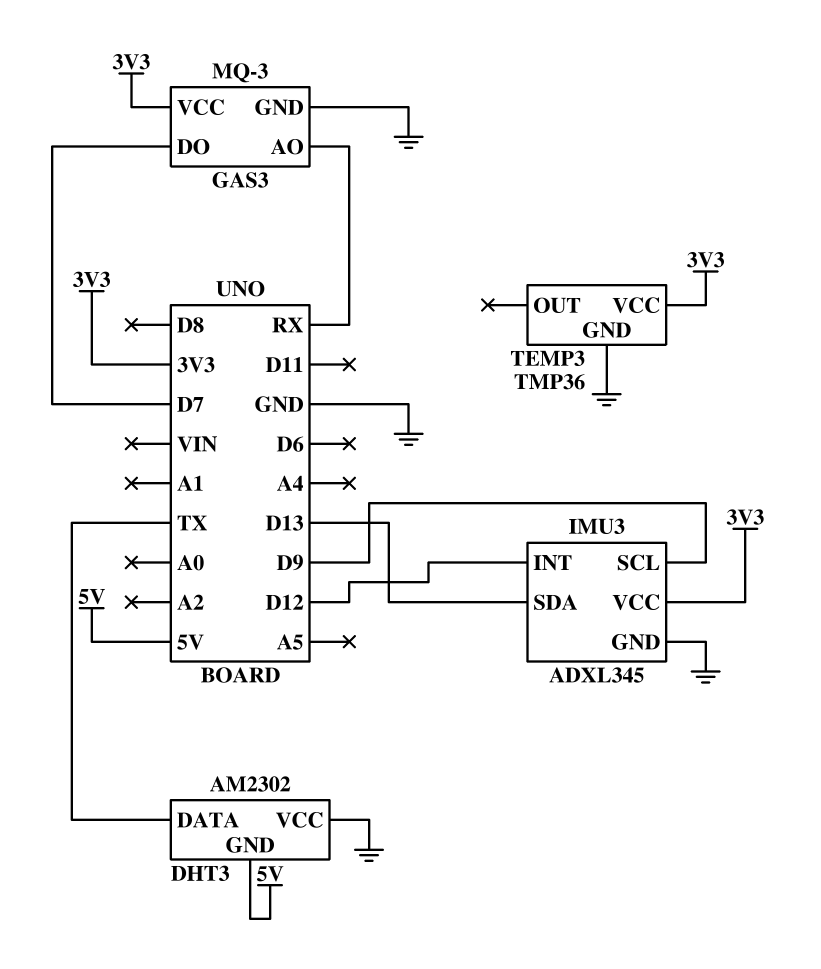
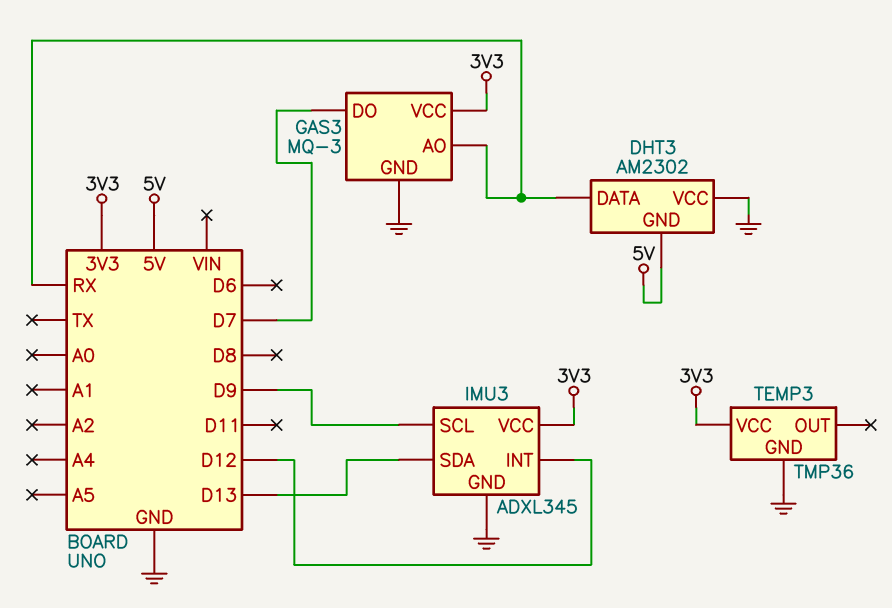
DHT3 pin DATA: TX -> RX

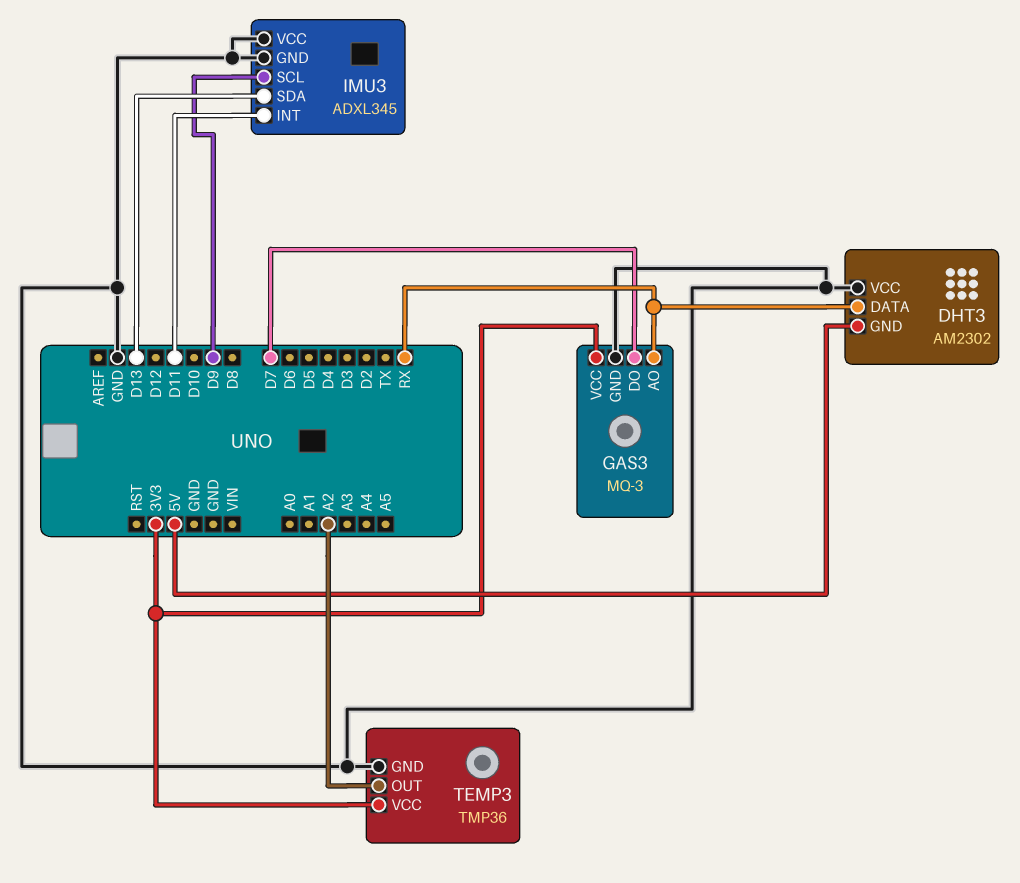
IMU3 pin INT: D12 -> D11
IMU3 pin VCC: 3V3 -> GND
TEMP3 pin OUT: none -> A2

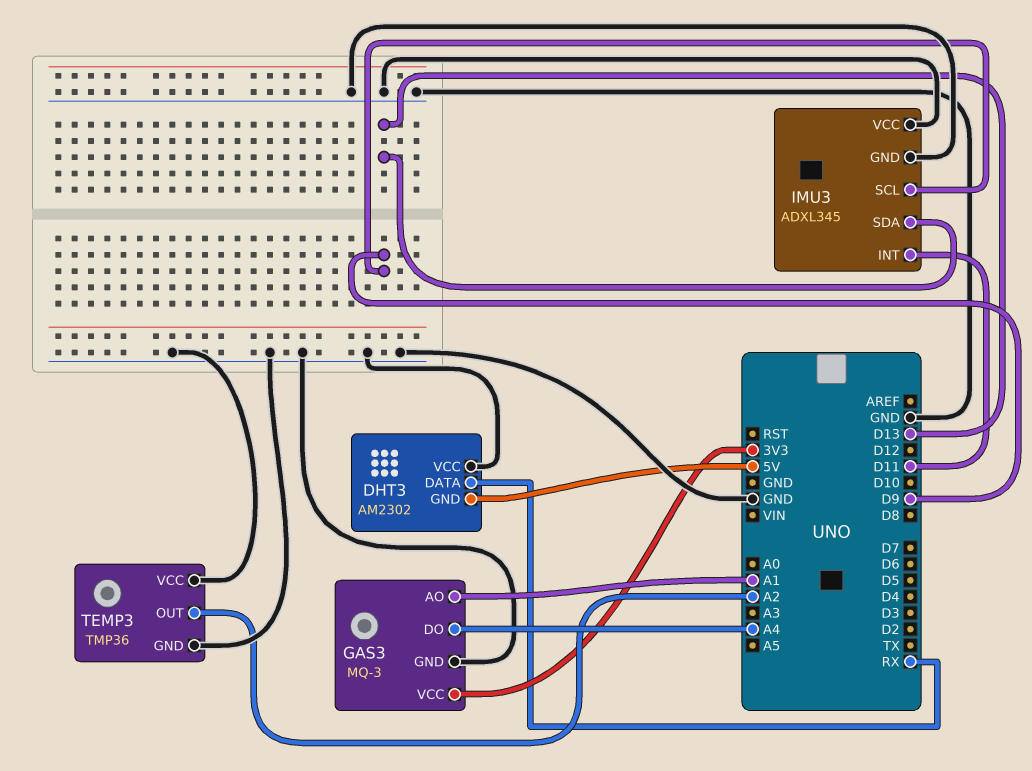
GAS3 pin AO: RX -> A1
GAS3 pin DO: D7 -> A4
TEMP3 pin VCC: 3V3 -> GND

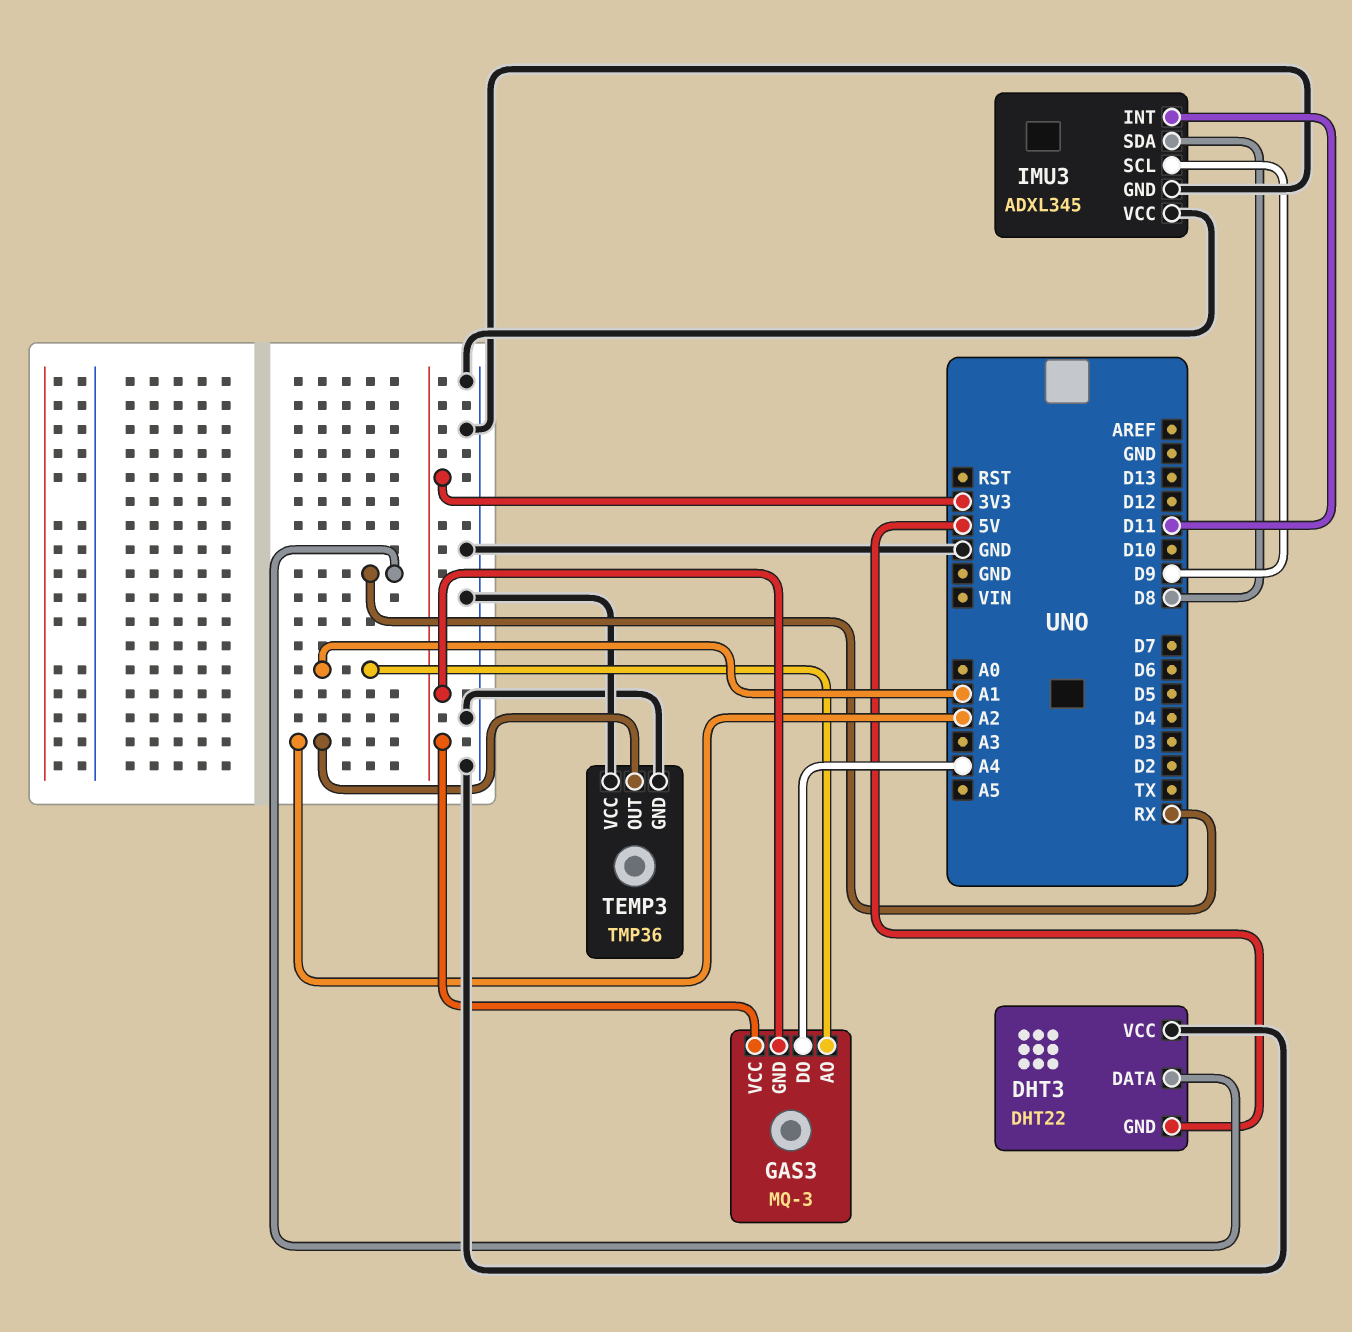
DHT3: AM2302 -> DHT22
GAS3 pin GND: GND -> 3V3
IMU3 pin SDA: D13 -> D8

